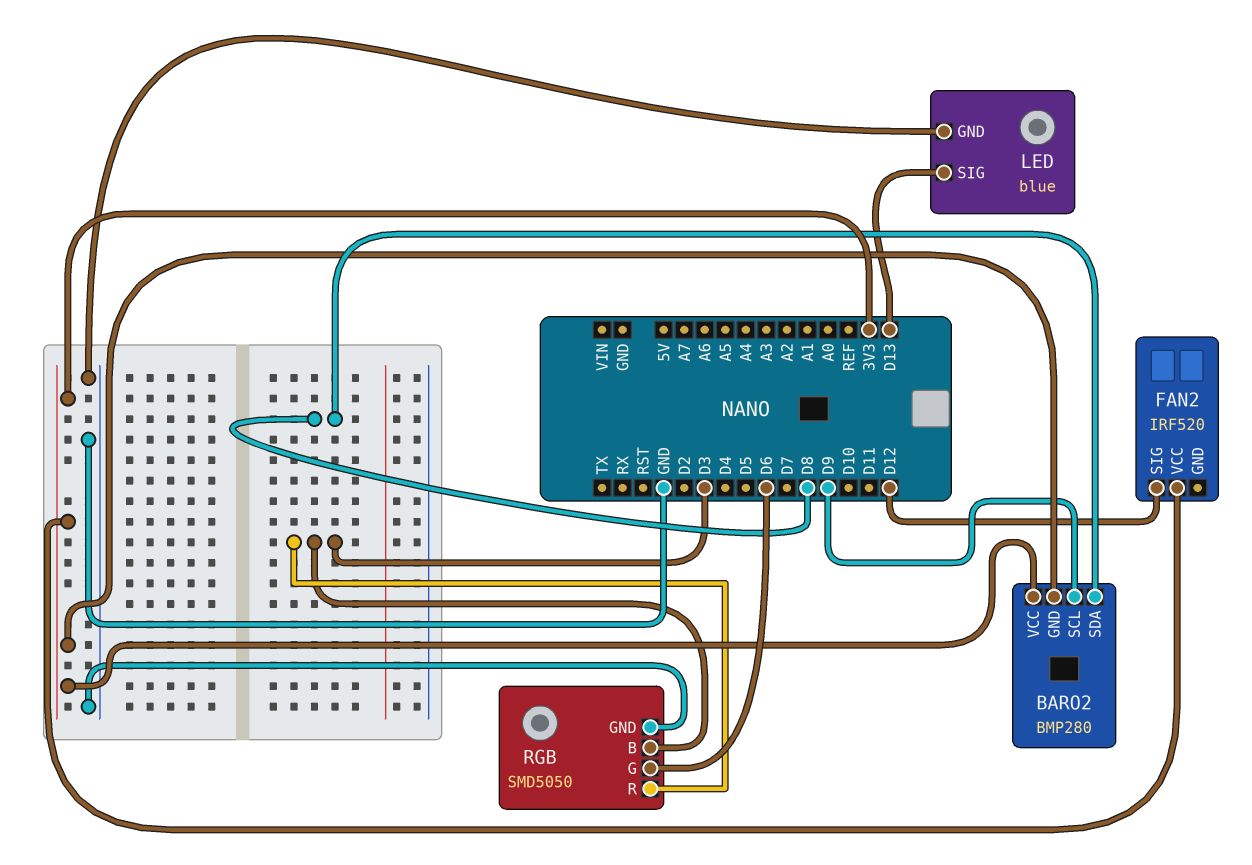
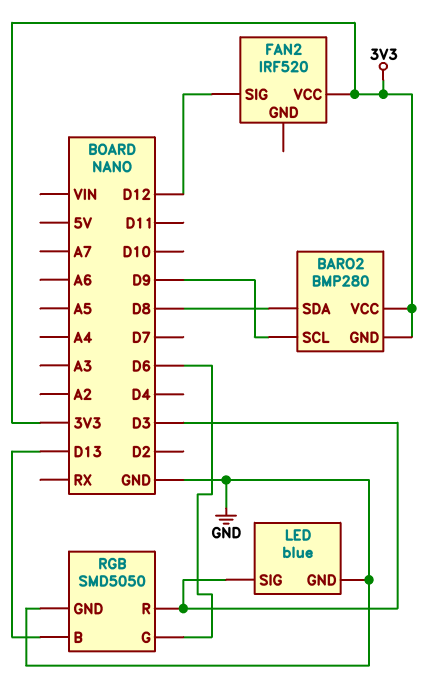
LED pin SIG: D13 -> D3
RGB pin B: D3 -> D13

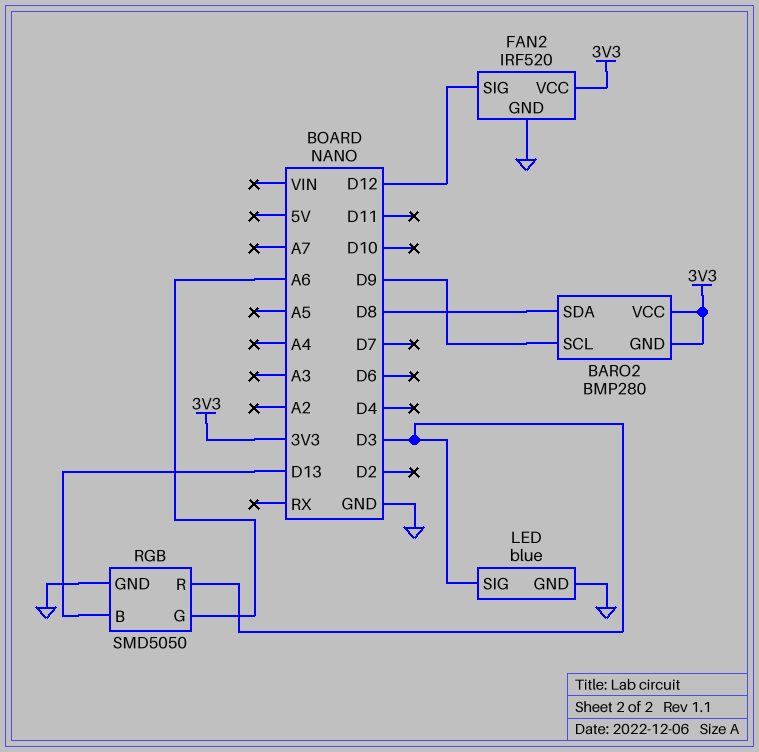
FAN2 pin GND: none -> GND
RGB pin G: D6 -> A6

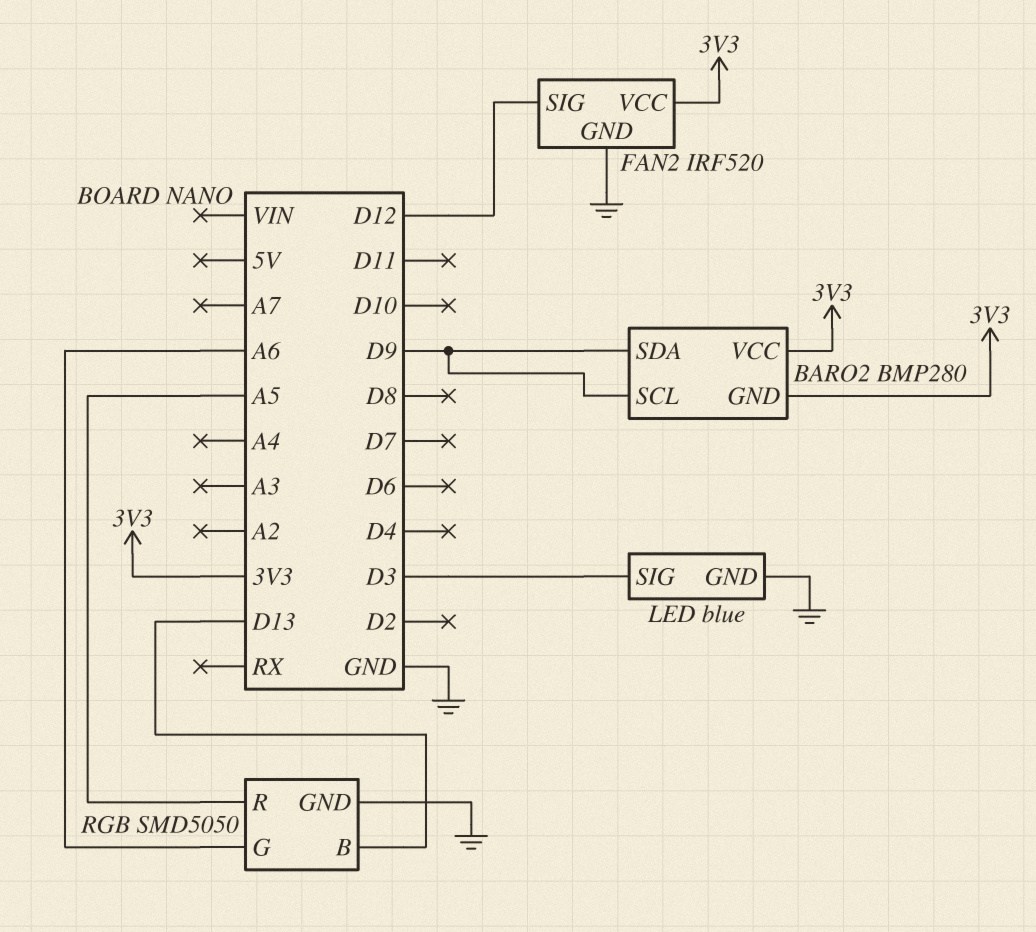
BARO2 pin SDA: D8 -> D9
RGB pin R: D3 -> A5

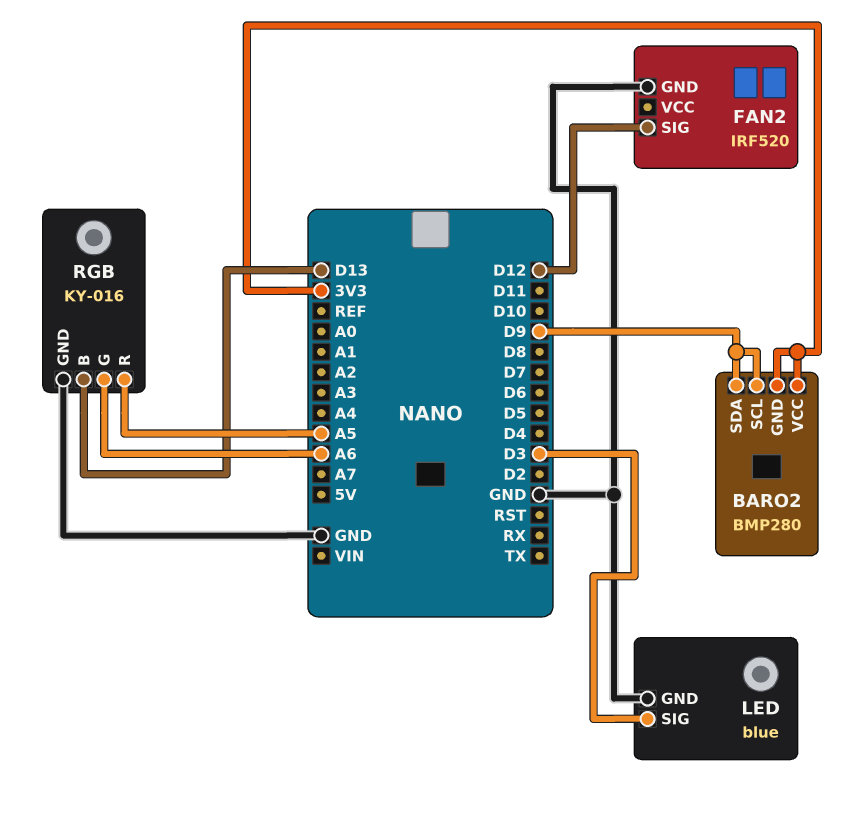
FAN2 pin VCC: 3V3 -> none
RGB: SMD5050 -> KY-016

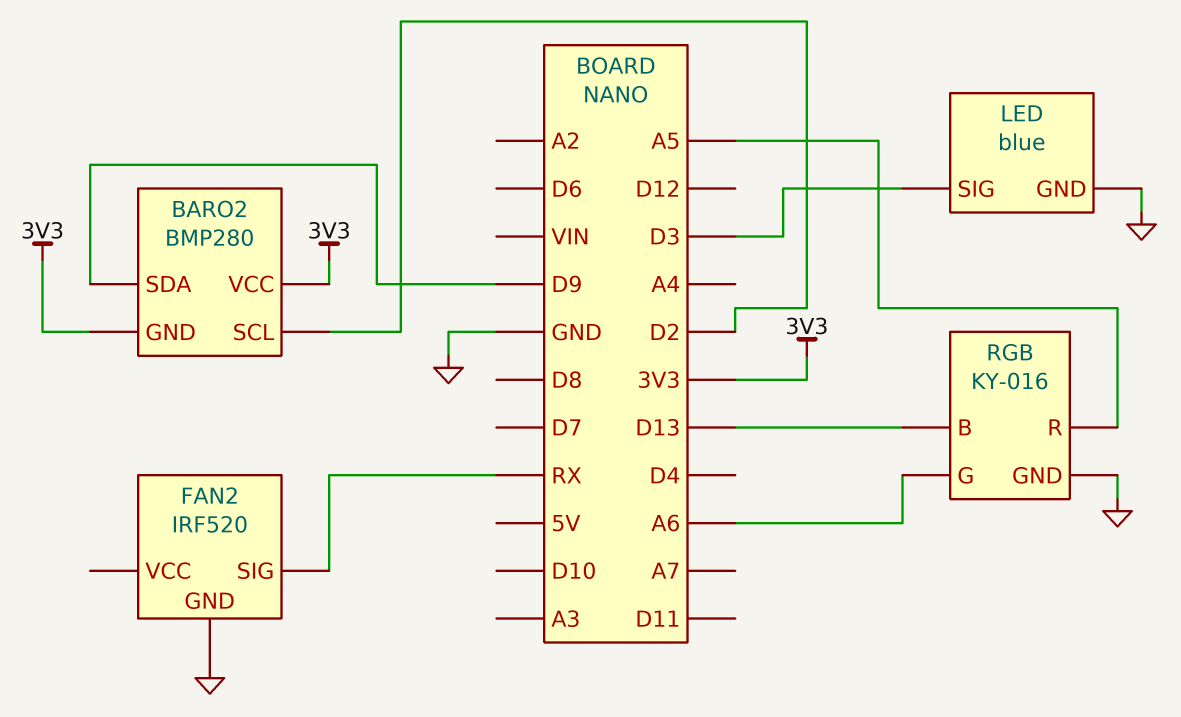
BARO2 pin SCL: D9 -> D2
FAN2 pin SIG: D12 -> RX

